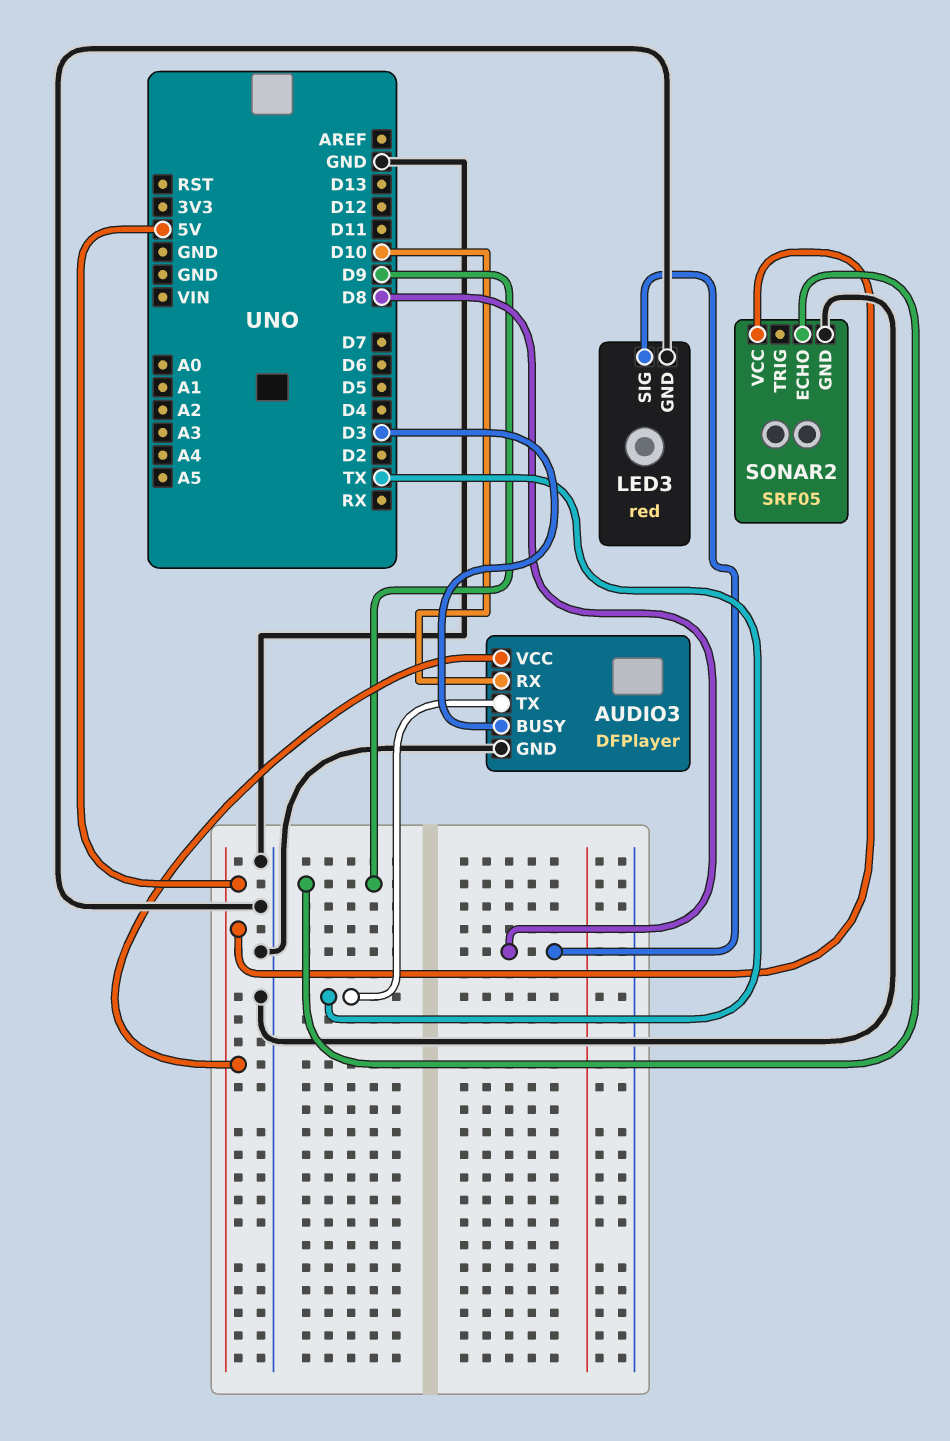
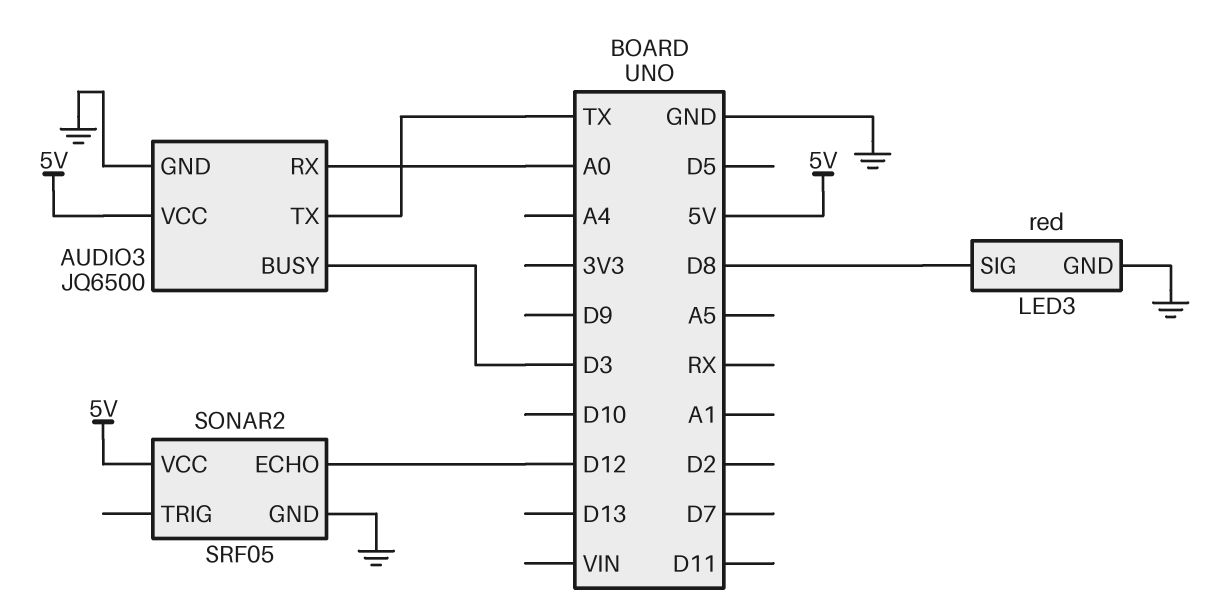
AUDIO3: DFPlayer -> JQ6500
AUDIO3 pin RX: D10 -> A0
SONAR2 pin ECHO: D9 -> D12

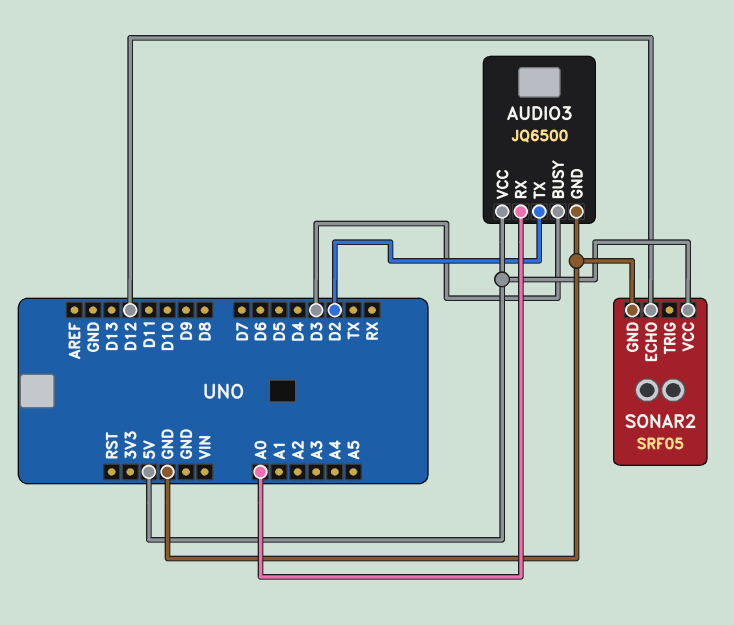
AUDIO3 pin TX: TX -> D2
LED3: red -> none
LED3 pin GND: GND -> none
LED3 pin SIG: D8 -> none

